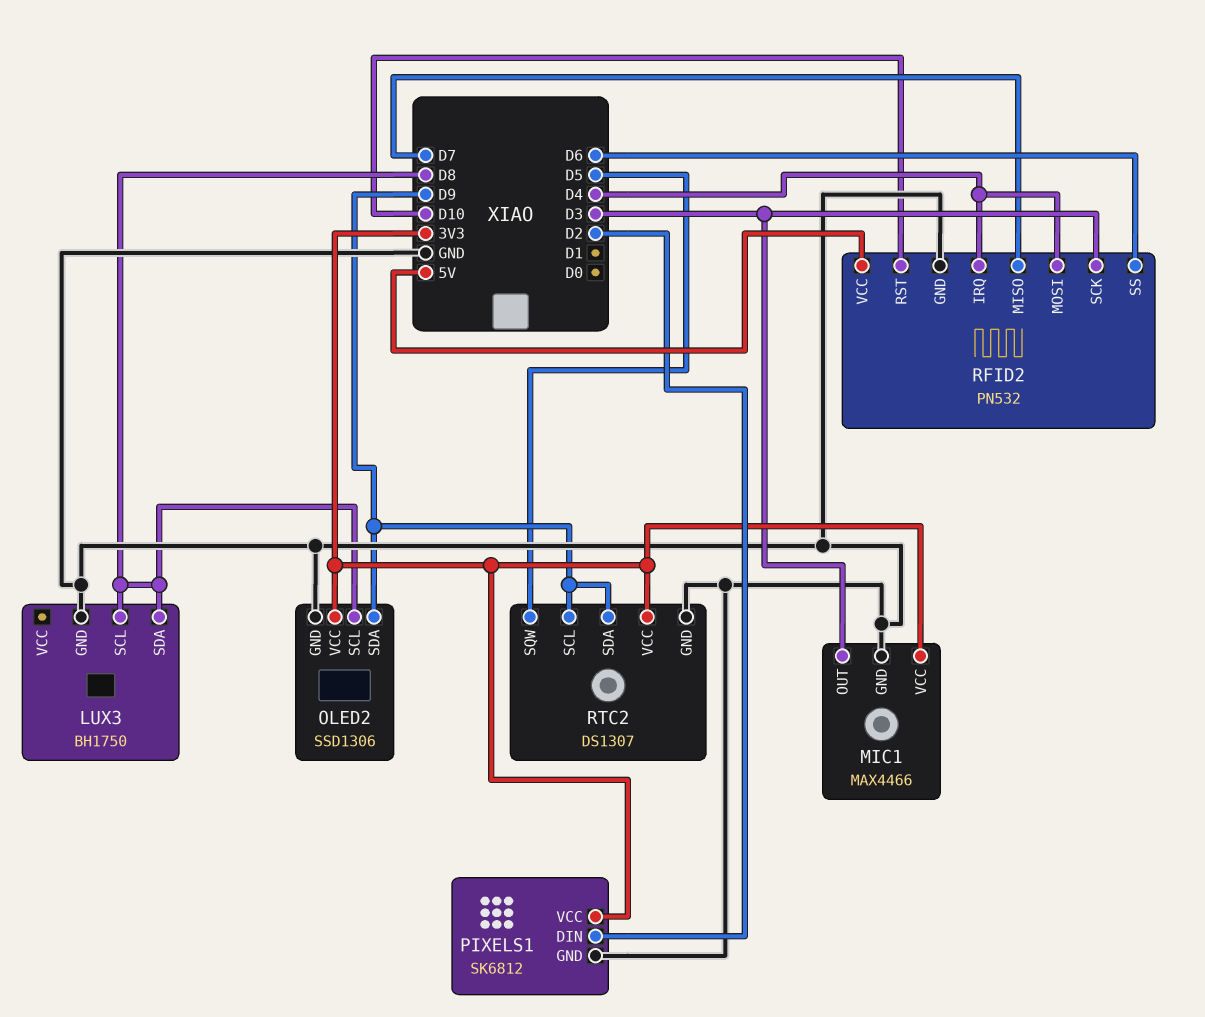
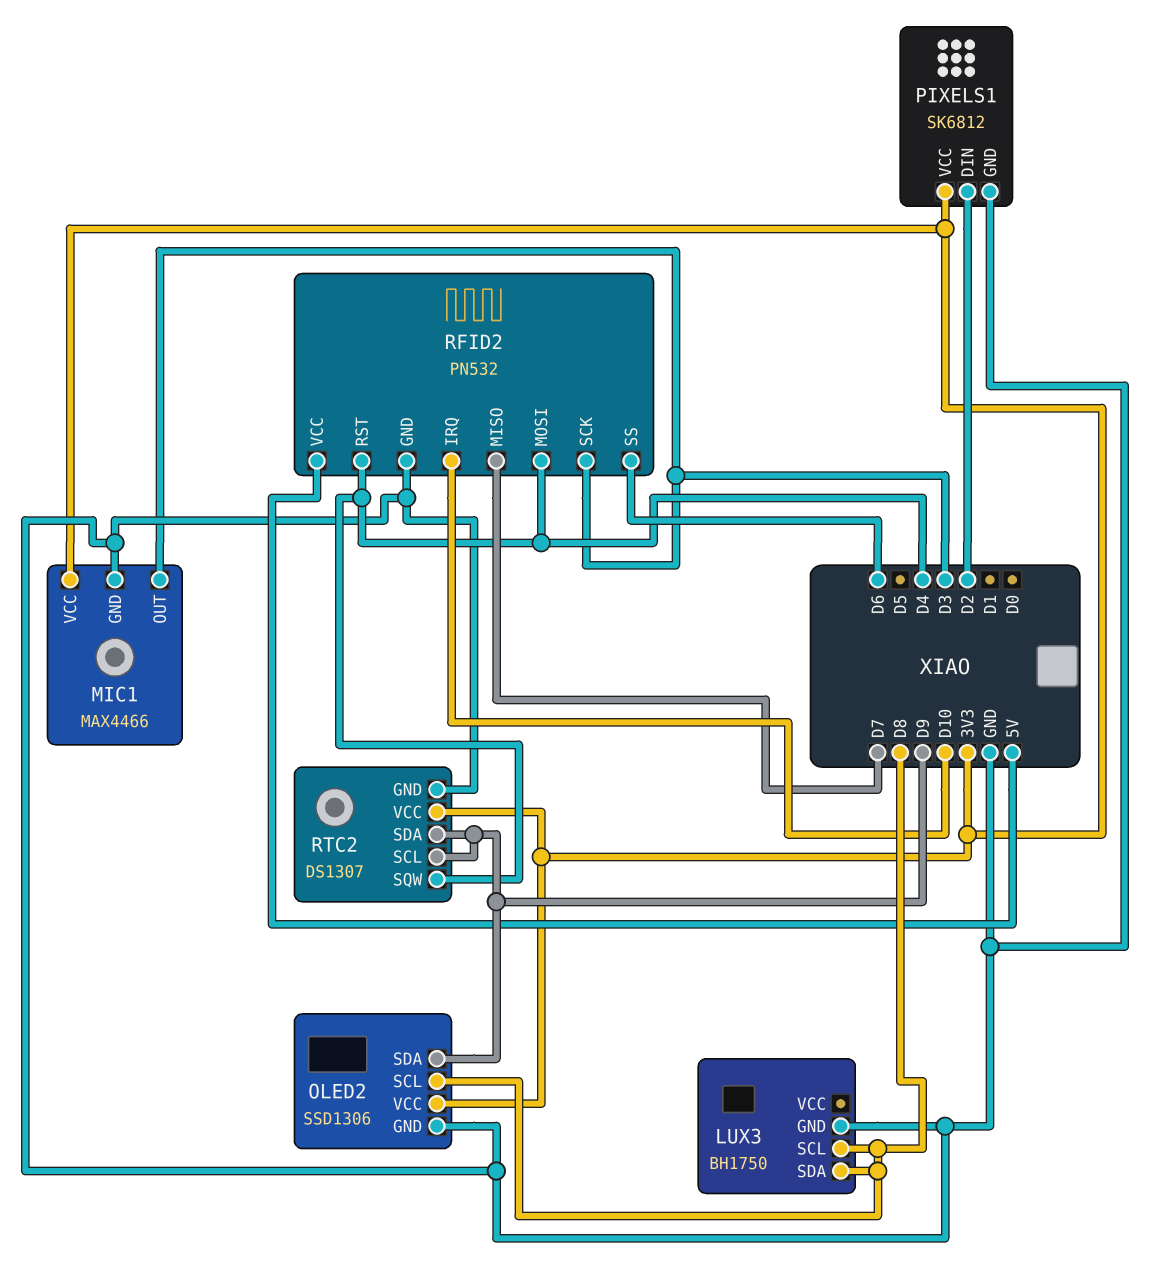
RFID2 pin IRQ: D4 -> D10
RFID2 pin RST: D10 -> D4
RTC2 pin SQW: D5 -> D4

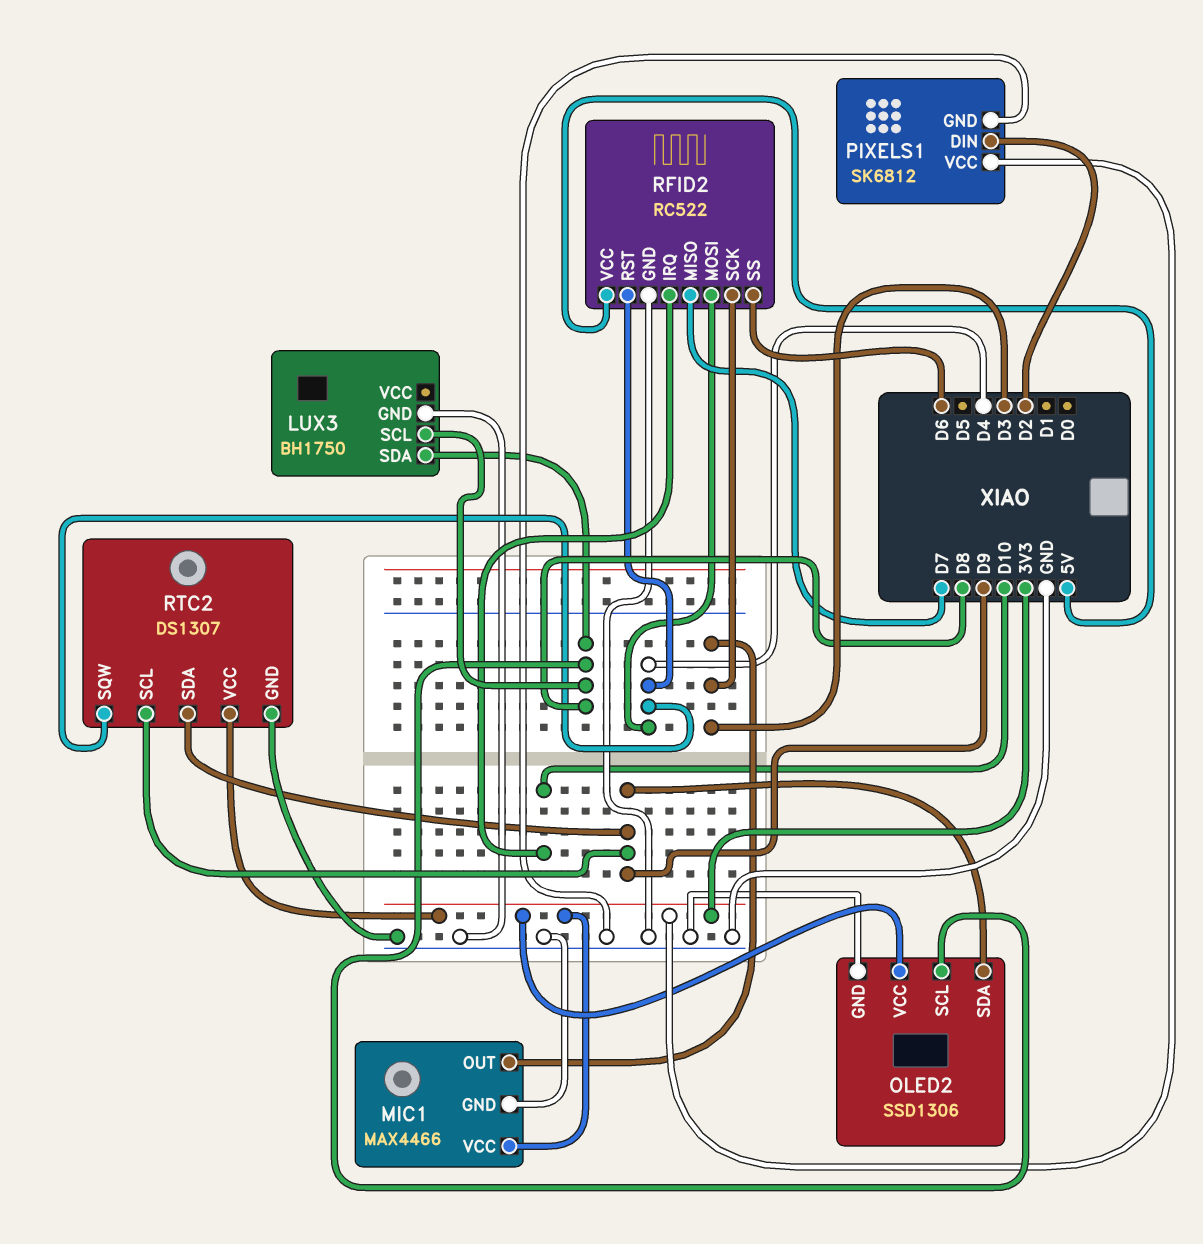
RFID2: PN532 -> RC522

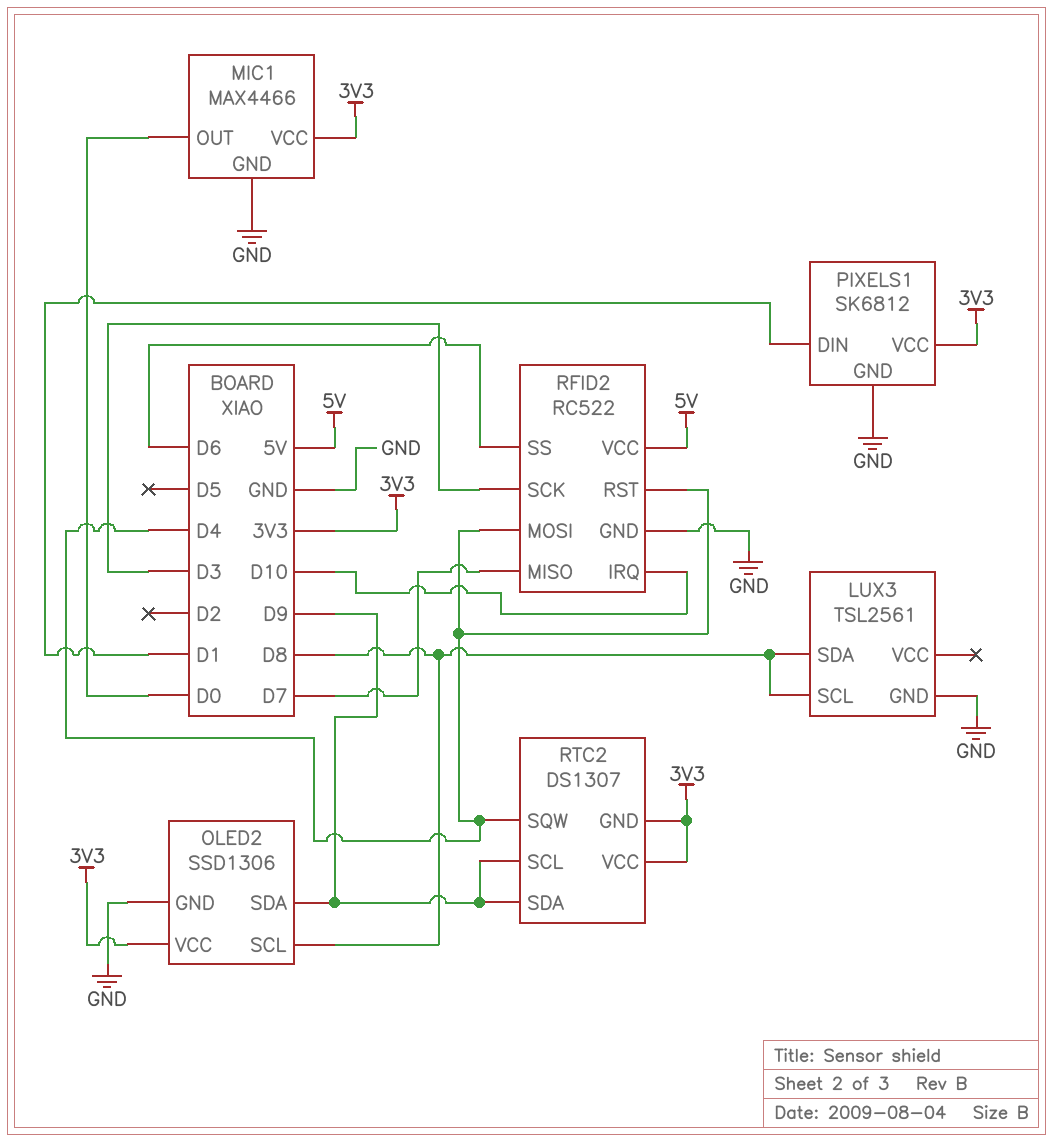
LUX3: BH1750 -> TSL2561
MIC1 pin OUT: D3 -> D0
PIXELS1 pin DIN: D2 -> D1
RTC2 pin GND: GND -> 3V3

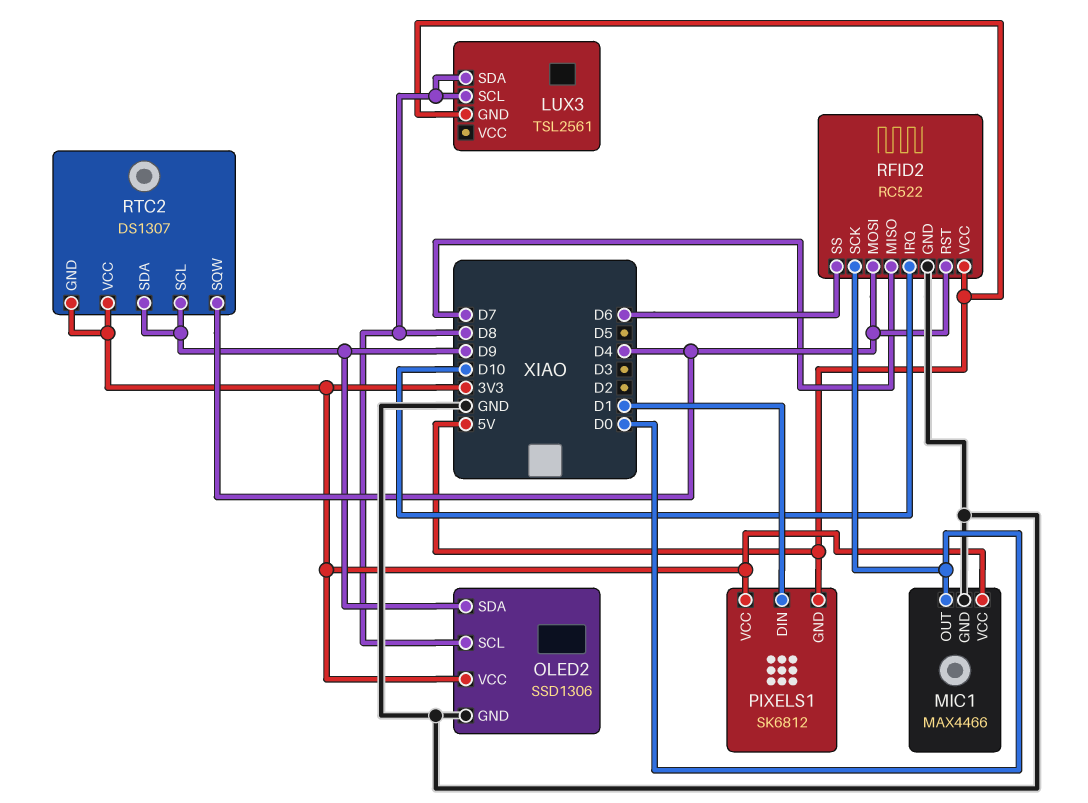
LUX3 pin GND: GND -> 5V
PIXELS1 pin GND: GND -> 5V
RFID2 pin SCK: D3 -> D0

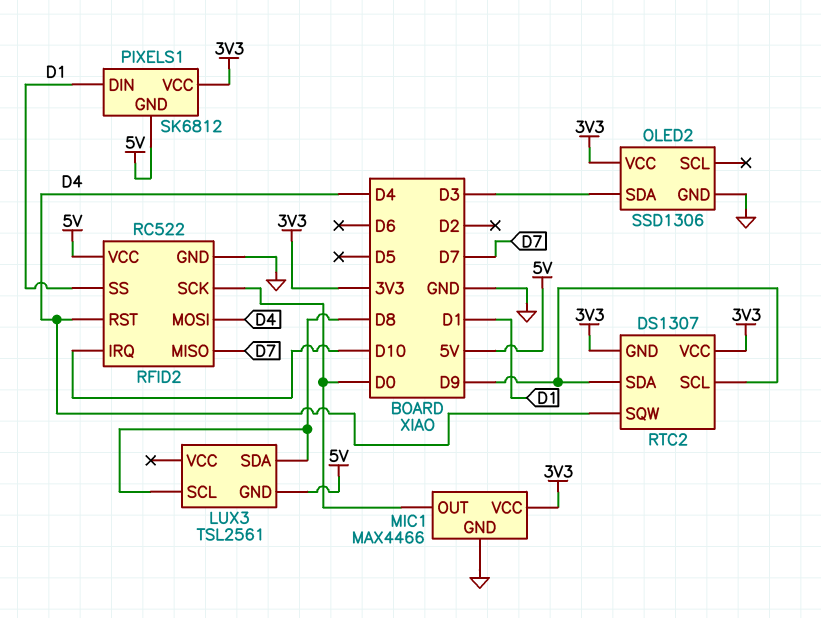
OLED2 pin SCL: D8 -> none
OLED2 pin SDA: D9 -> D3
RFID2 pin SS: D6 -> D1

